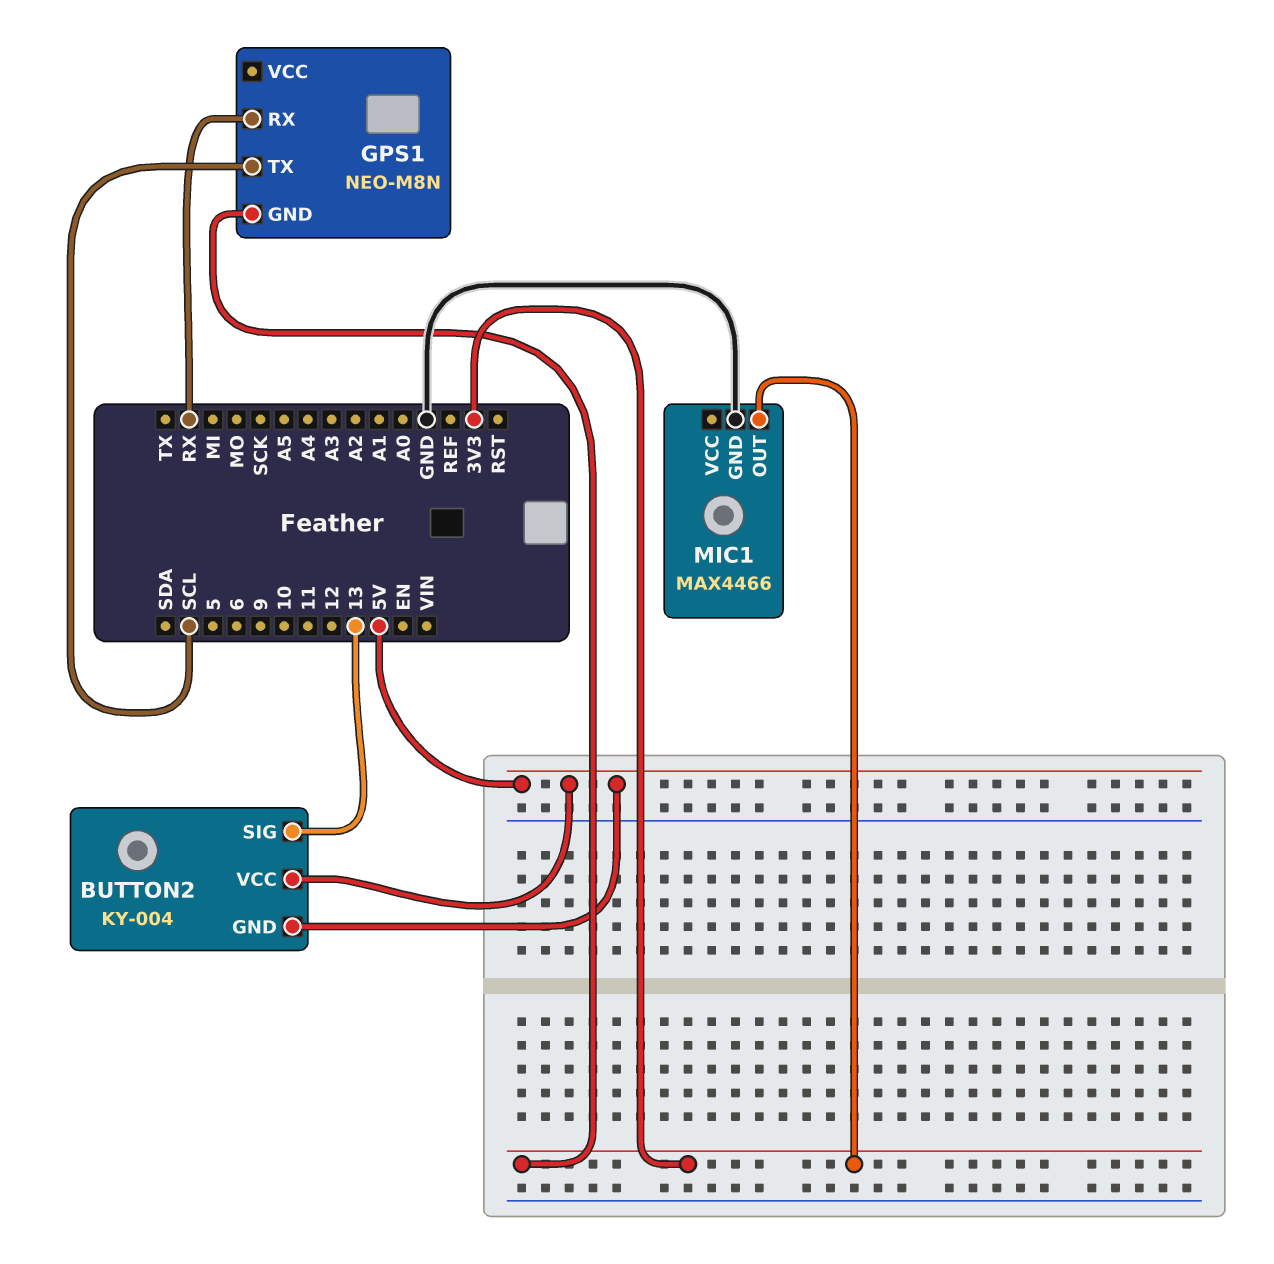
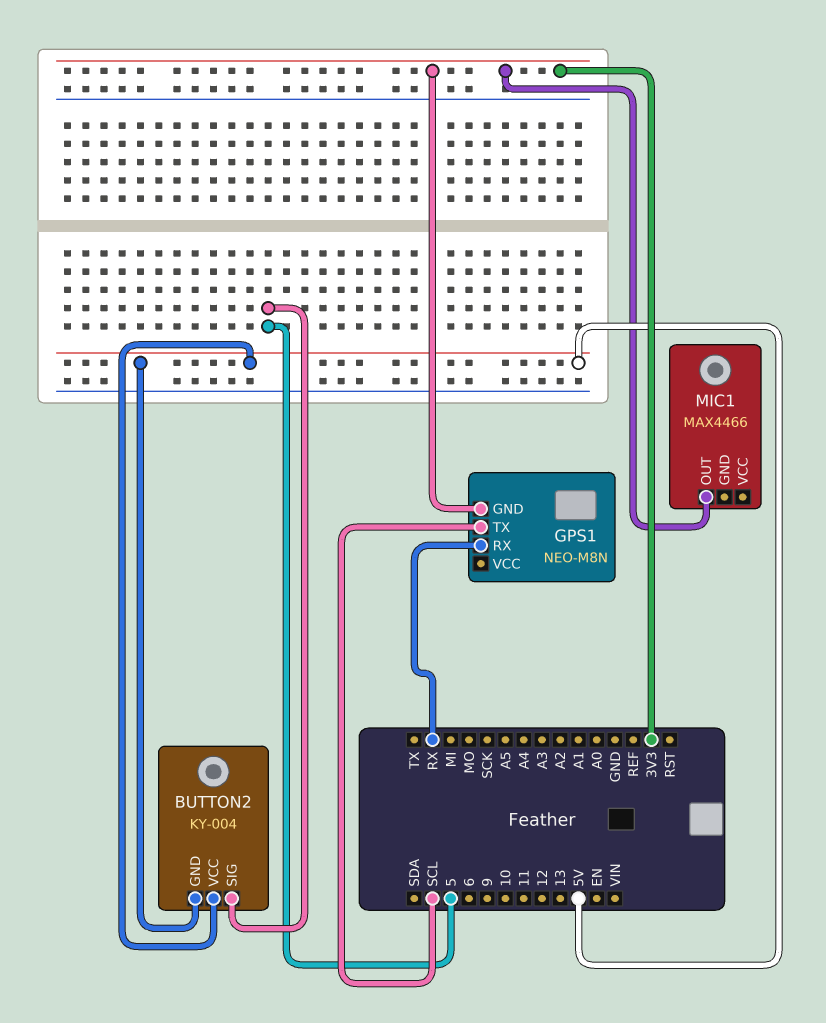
BUTTON2 pin SIG: 13 -> 5
MIC1 pin GND: GND -> none

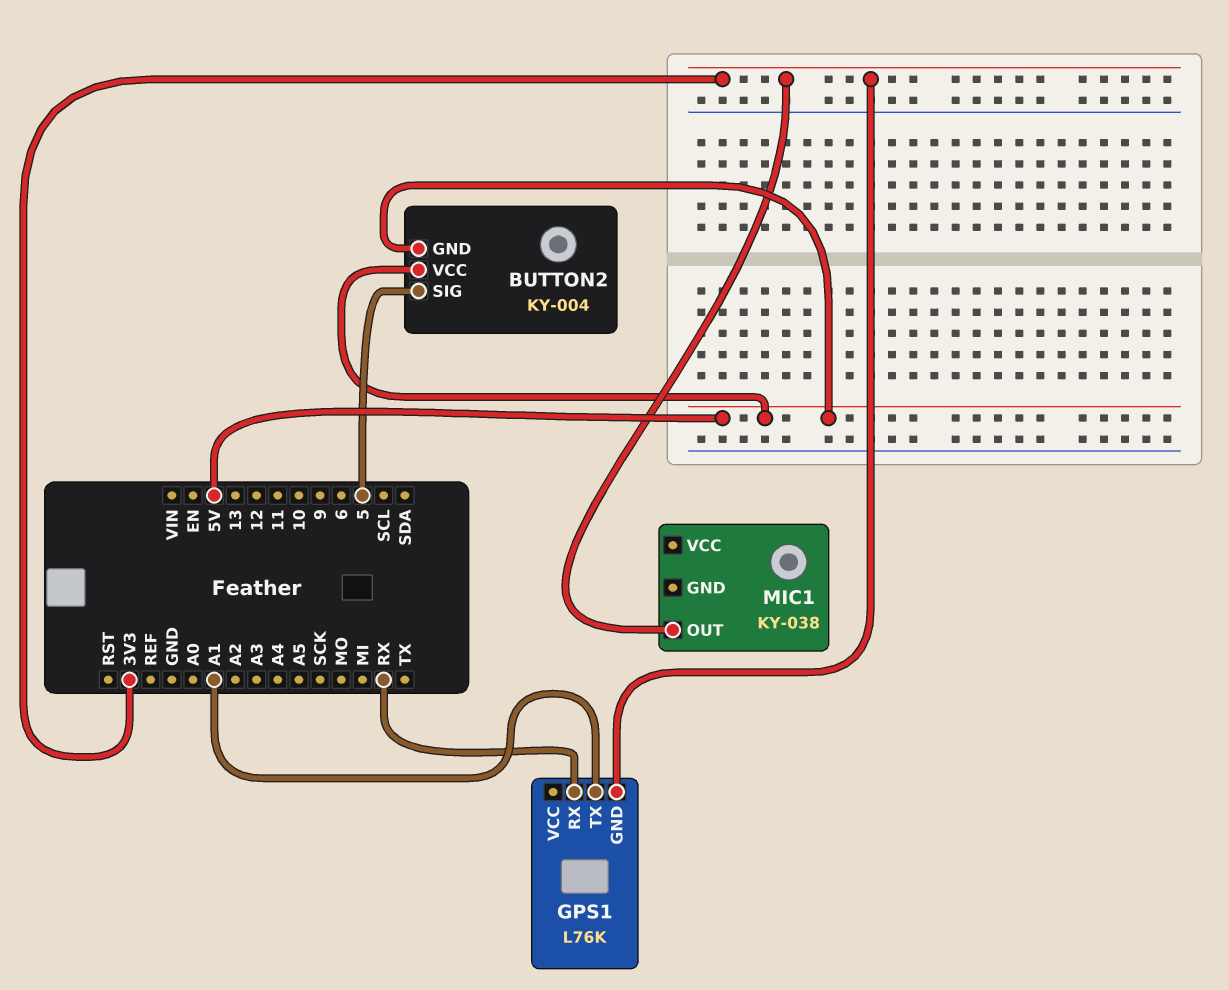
GPS1: NEO-M8N -> L76K
GPS1 pin TX: SCL -> A1
MIC1: MAX4466 -> KY-038

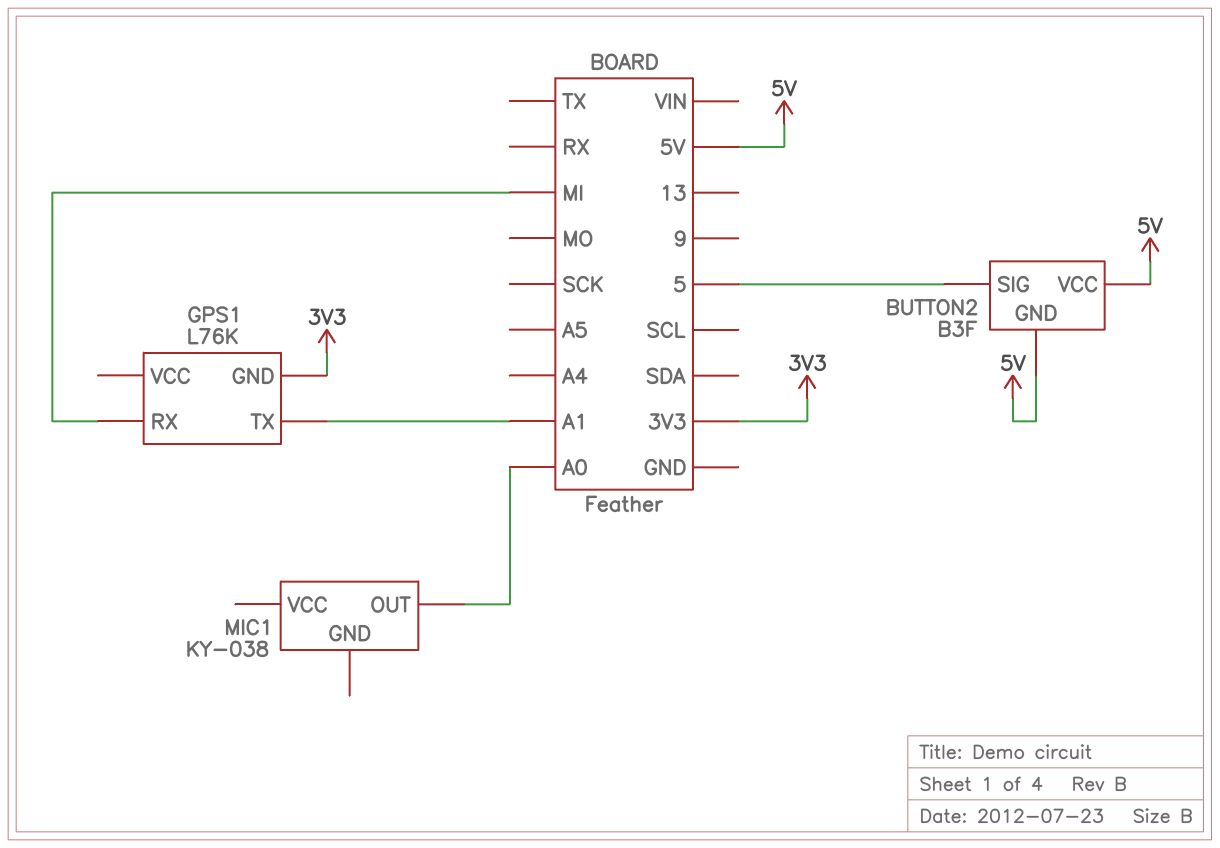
BUTTON2: KY-004 -> B3F
GPS1 pin RX: RX -> MI
MIC1 pin OUT: 3V3 -> A0

